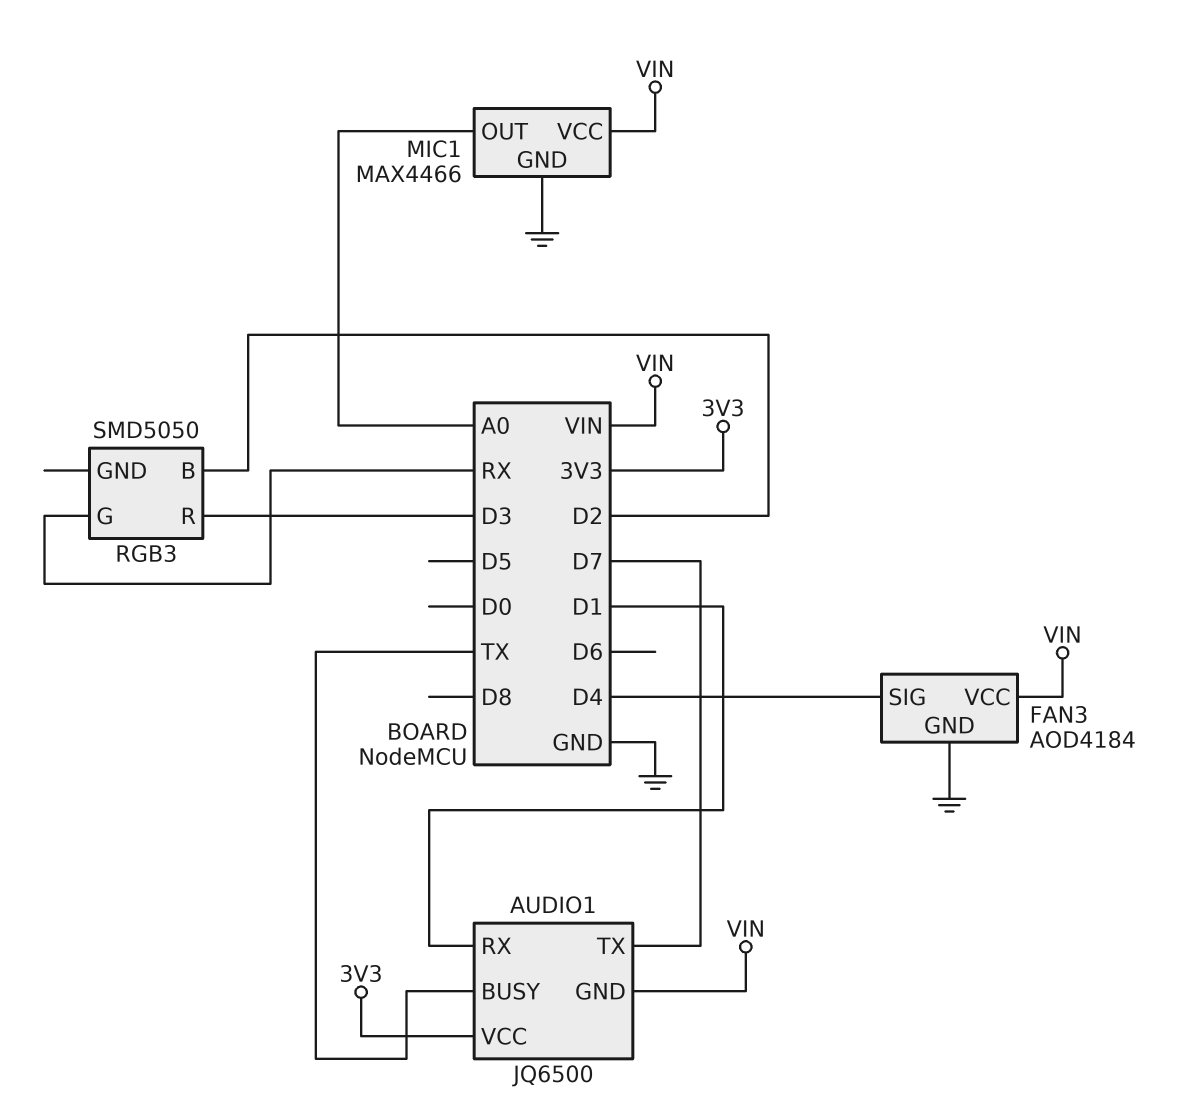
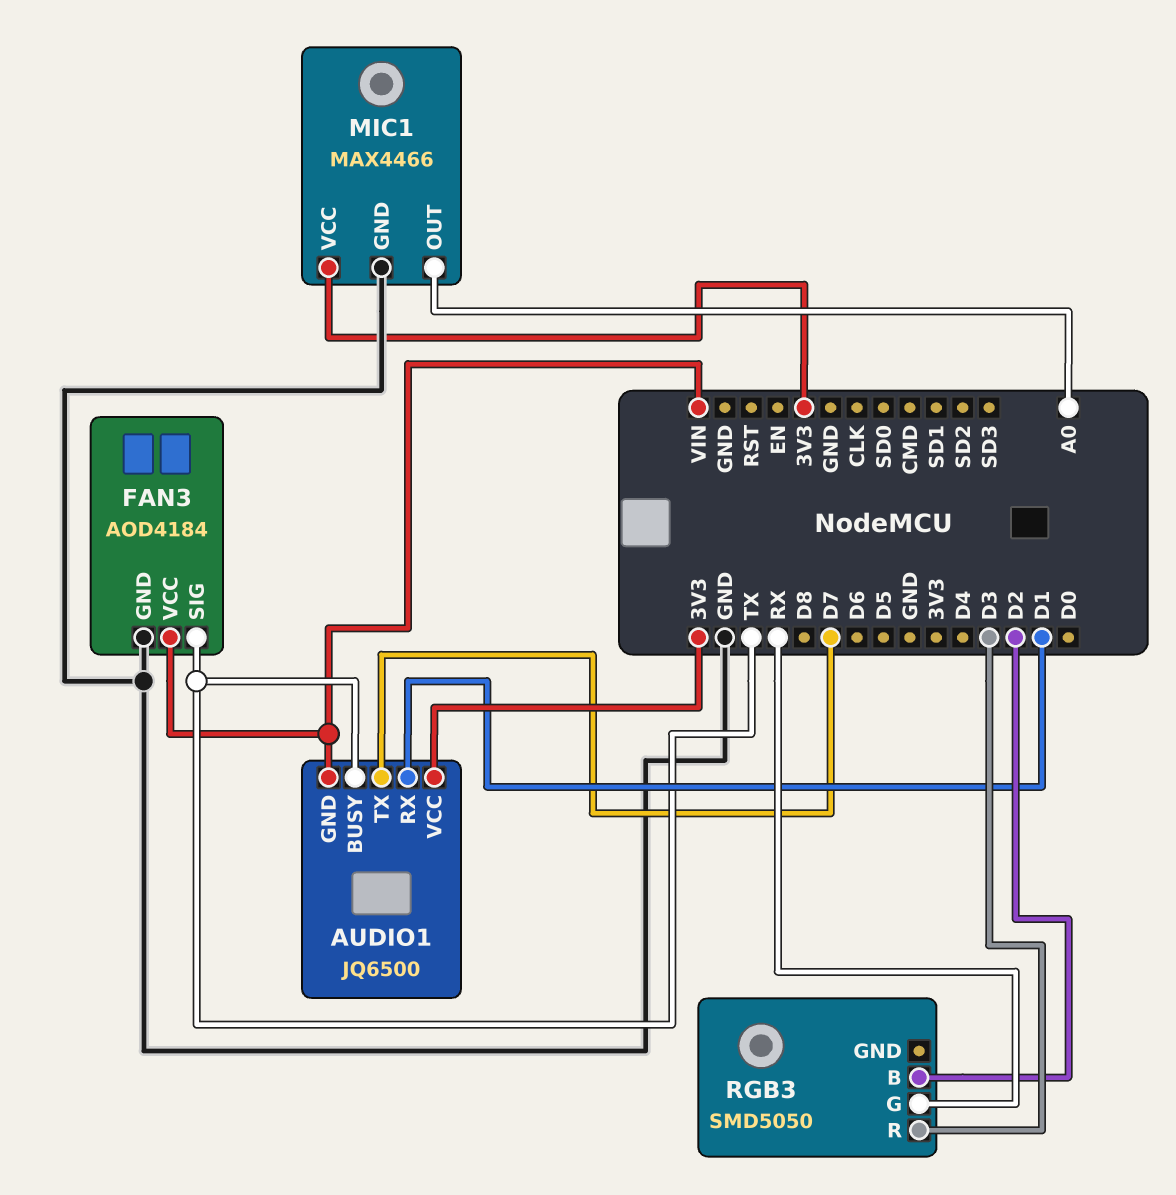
FAN3 pin SIG: D4 -> TX
MIC1 pin VCC: VIN -> 3V3

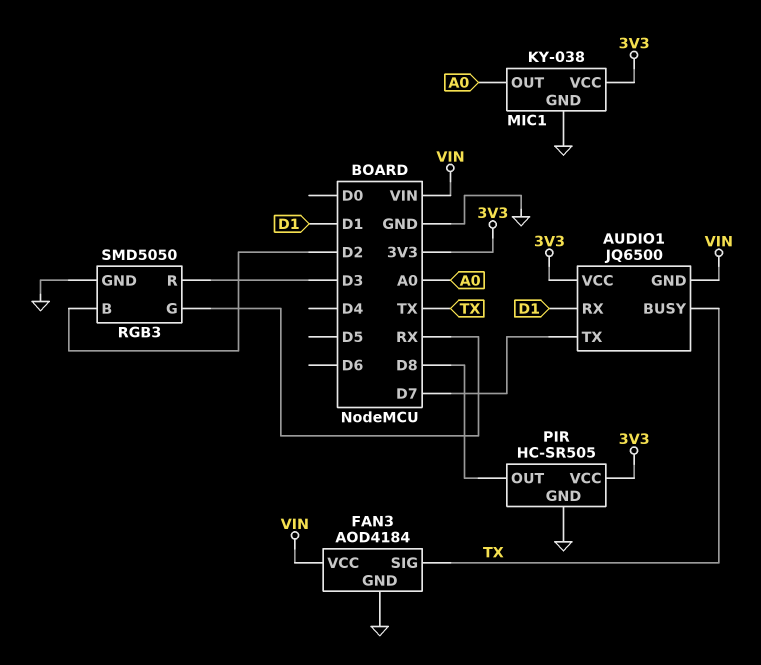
MIC1: MAX4466 -> KY-038
PIR: none -> HC-SR505
PIR pin GND: none -> GND
PIR pin OUT: none -> D8
PIR pin VCC: none -> 3V3
RGB3 pin GND: none -> GND

